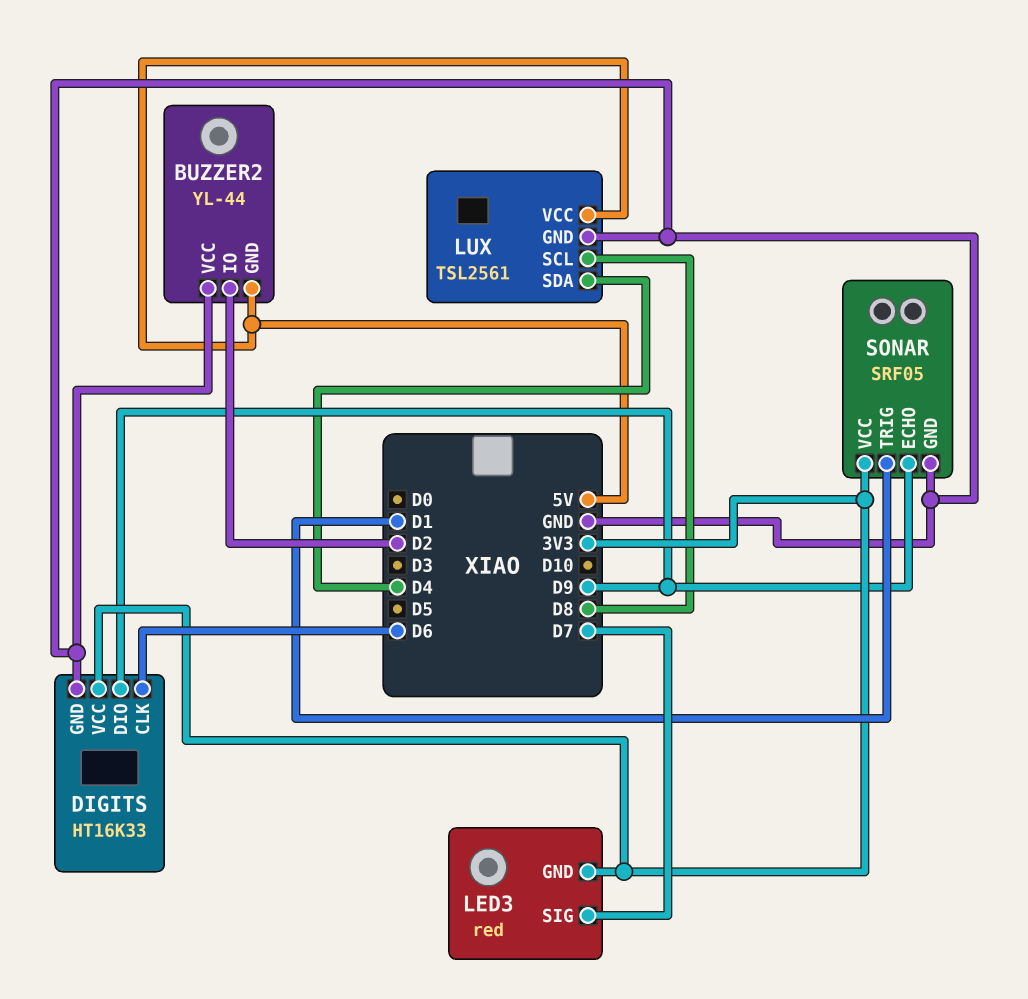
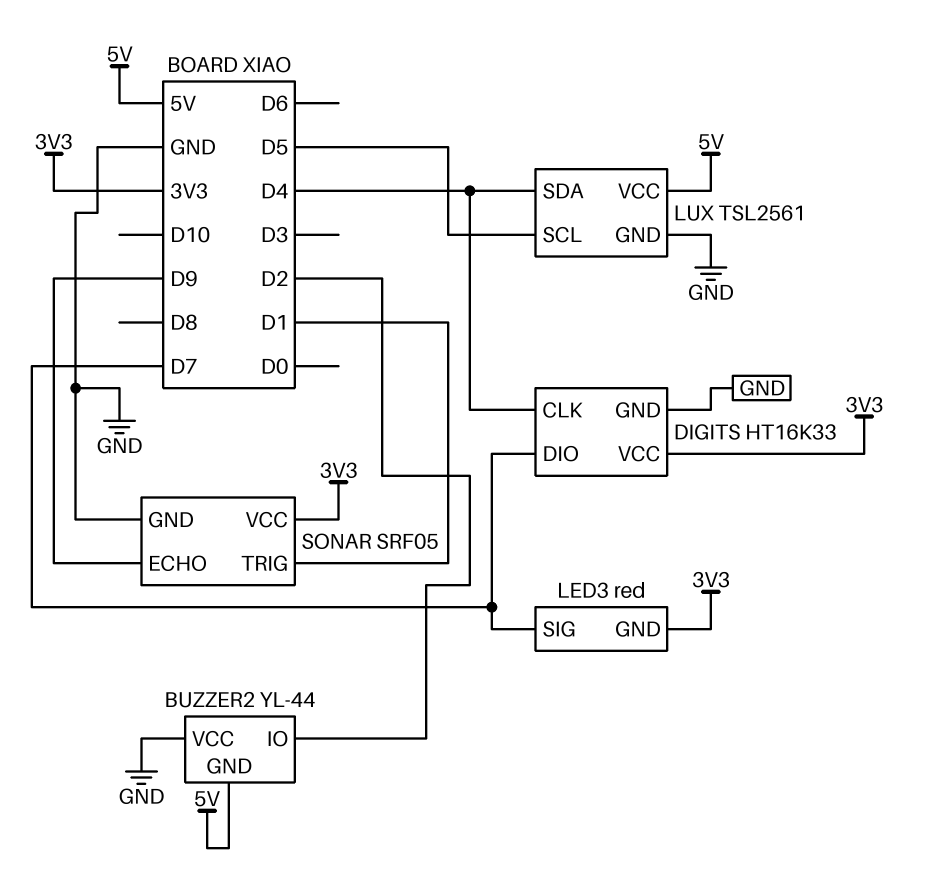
DIGITS pin CLK: D6 -> D4
DIGITS pin DIO: D9 -> D7
LUX pin SCL: D8 -> D5

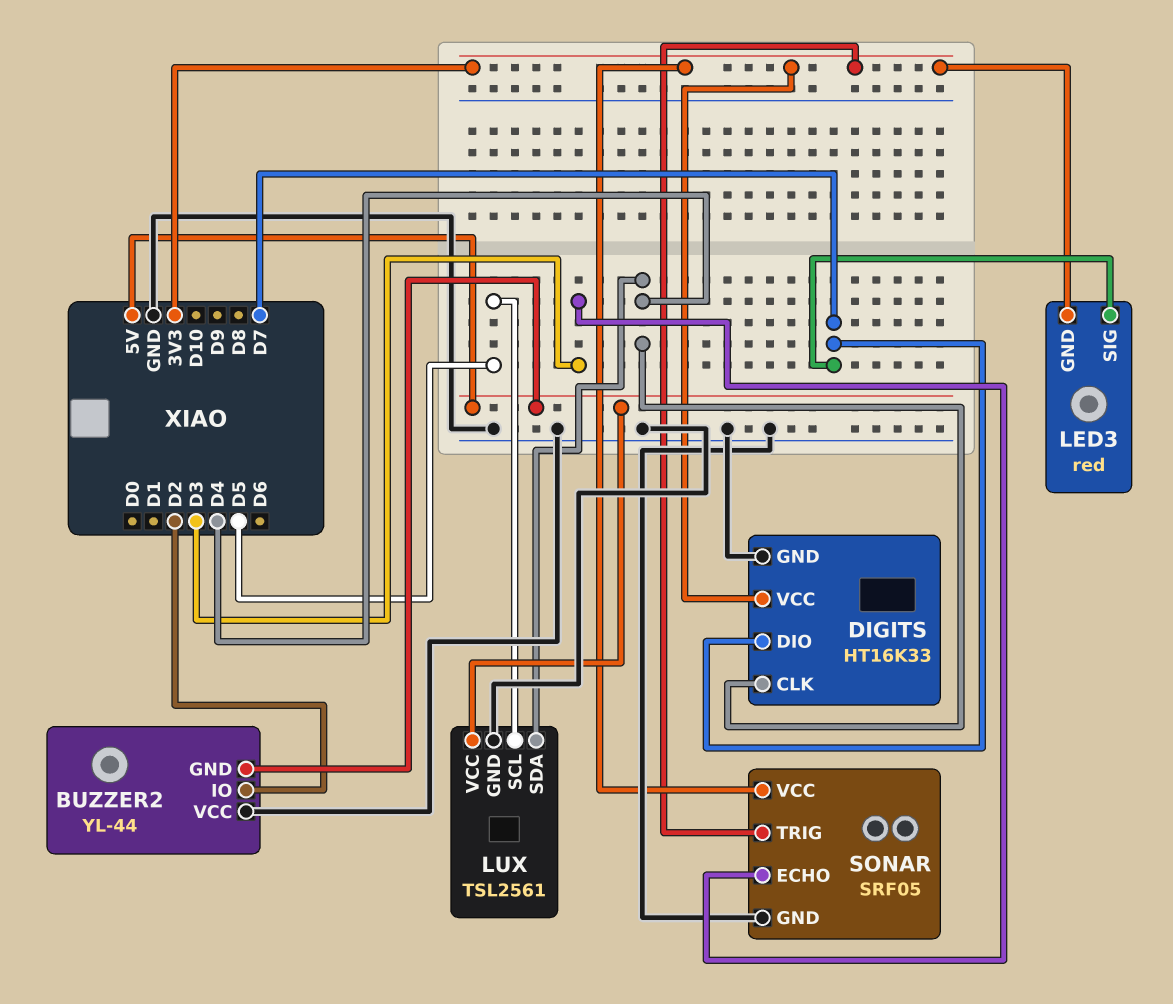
SONAR pin ECHO: D9 -> D3
SONAR pin TRIG: D1 -> 3V3

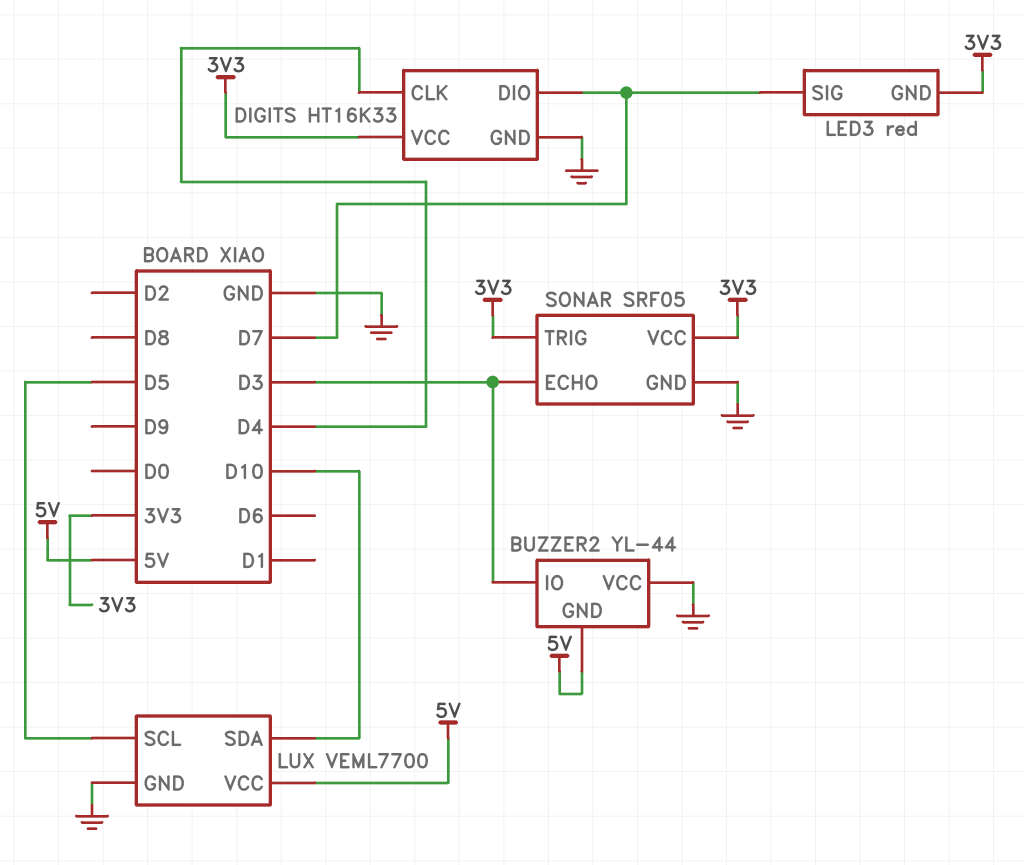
BUZZER2 pin IO: D2 -> D3
LUX: TSL2561 -> VEML7700
LUX pin SDA: D4 -> D10

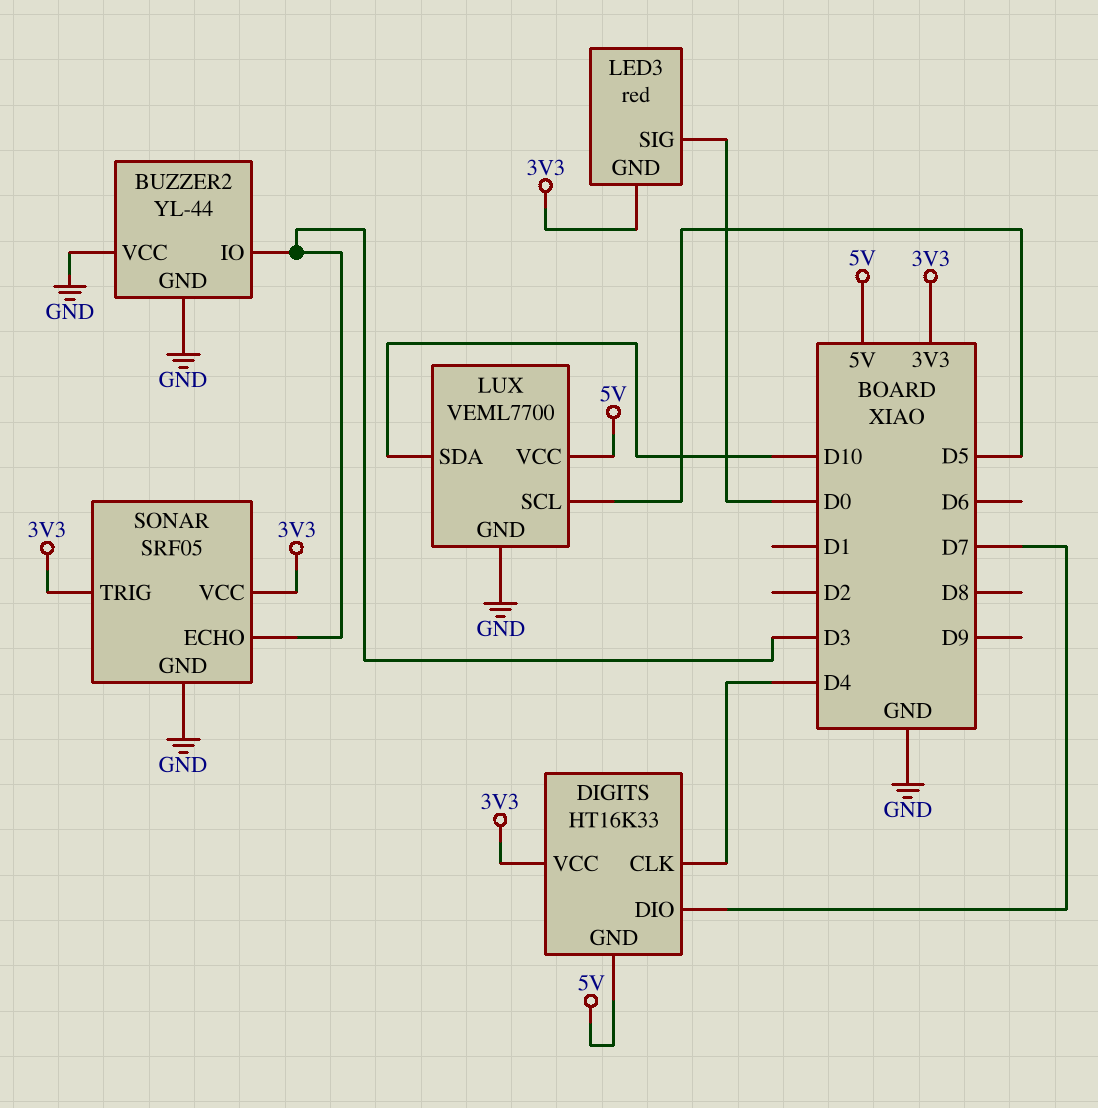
BUZZER2 pin GND: 5V -> GND
DIGITS pin GND: GND -> 5V
LED3 pin SIG: D7 -> D0

